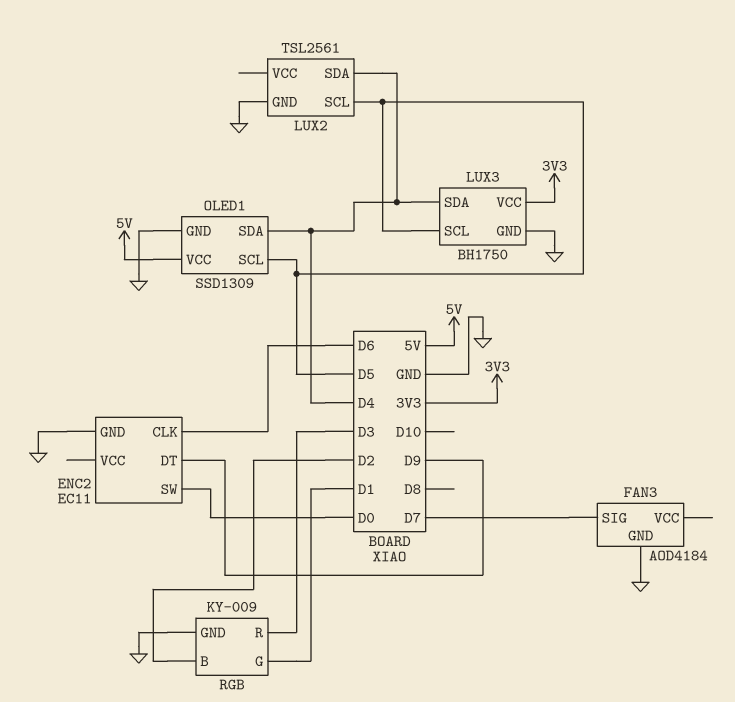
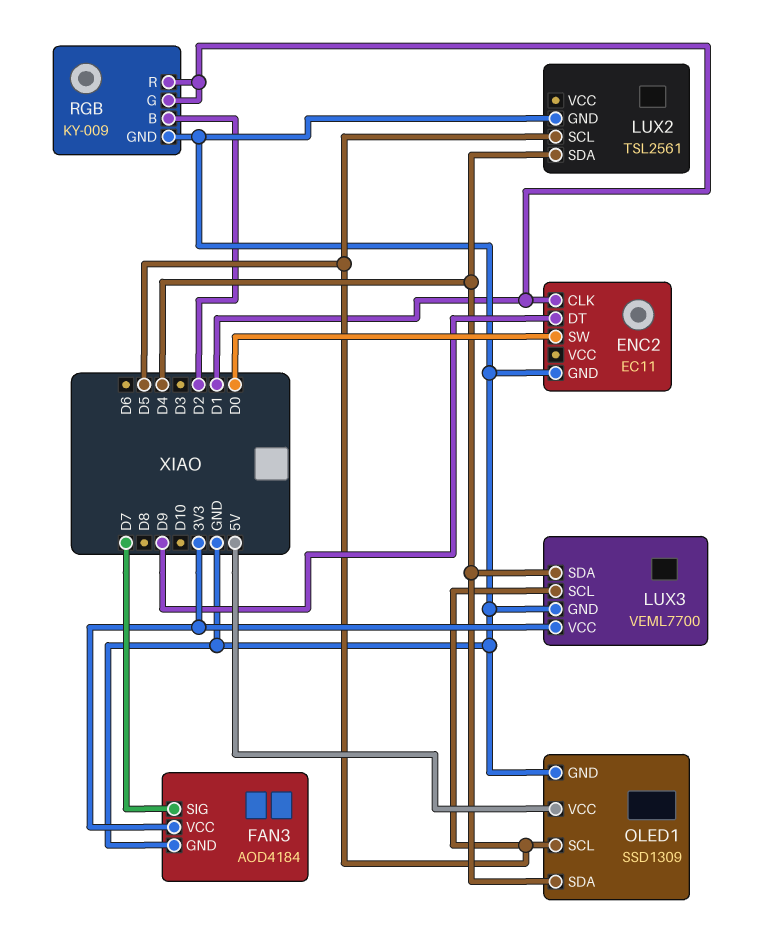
ENC2 pin CLK: D6 -> D1
FAN3 pin VCC: none -> 3V3
LUX3: BH1750 -> VEML7700
RGB pin R: D3 -> D1

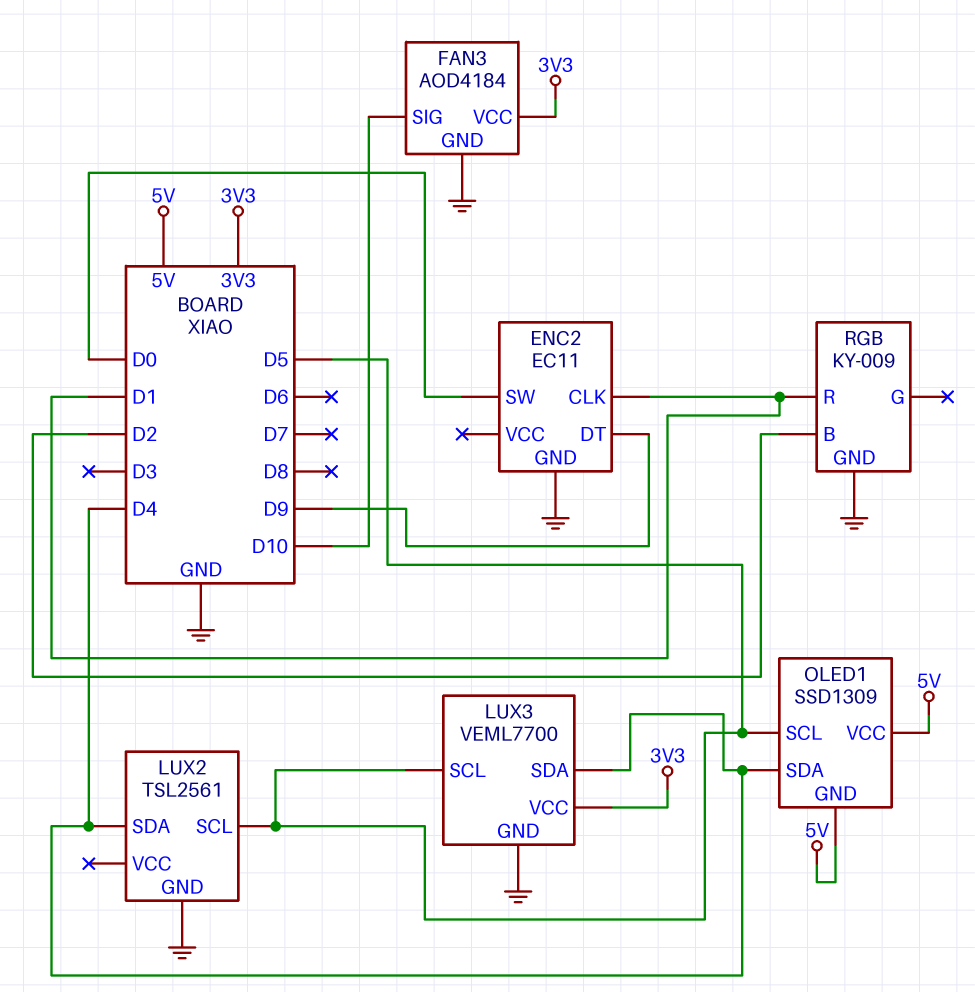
FAN3 pin SIG: D7 -> D10
OLED1 pin GND: GND -> 5V
RGB pin G: D1 -> none

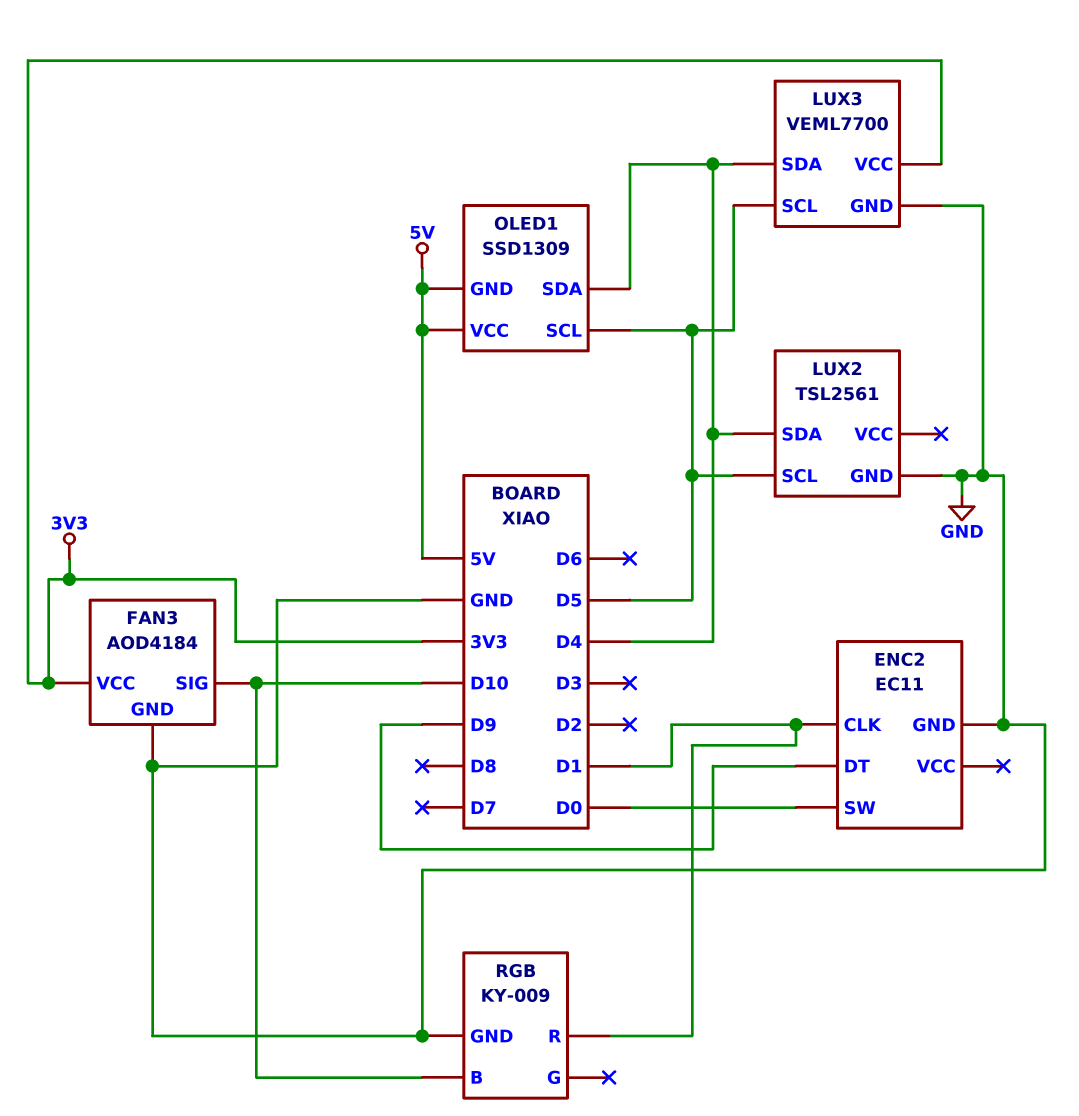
RGB pin B: D2 -> D10

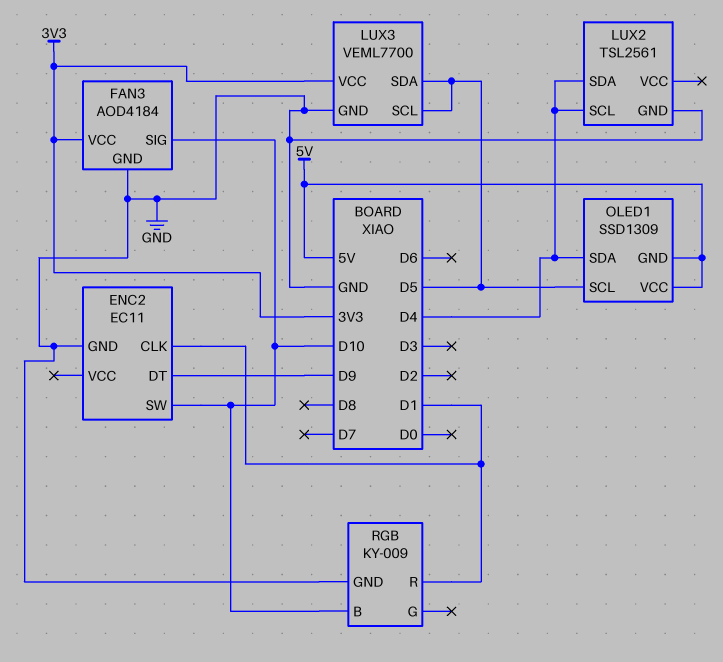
ENC2 pin SW: D0 -> D10
LUX2 pin SCL: D5 -> D4
LUX3 pin SDA: D4 -> D5

